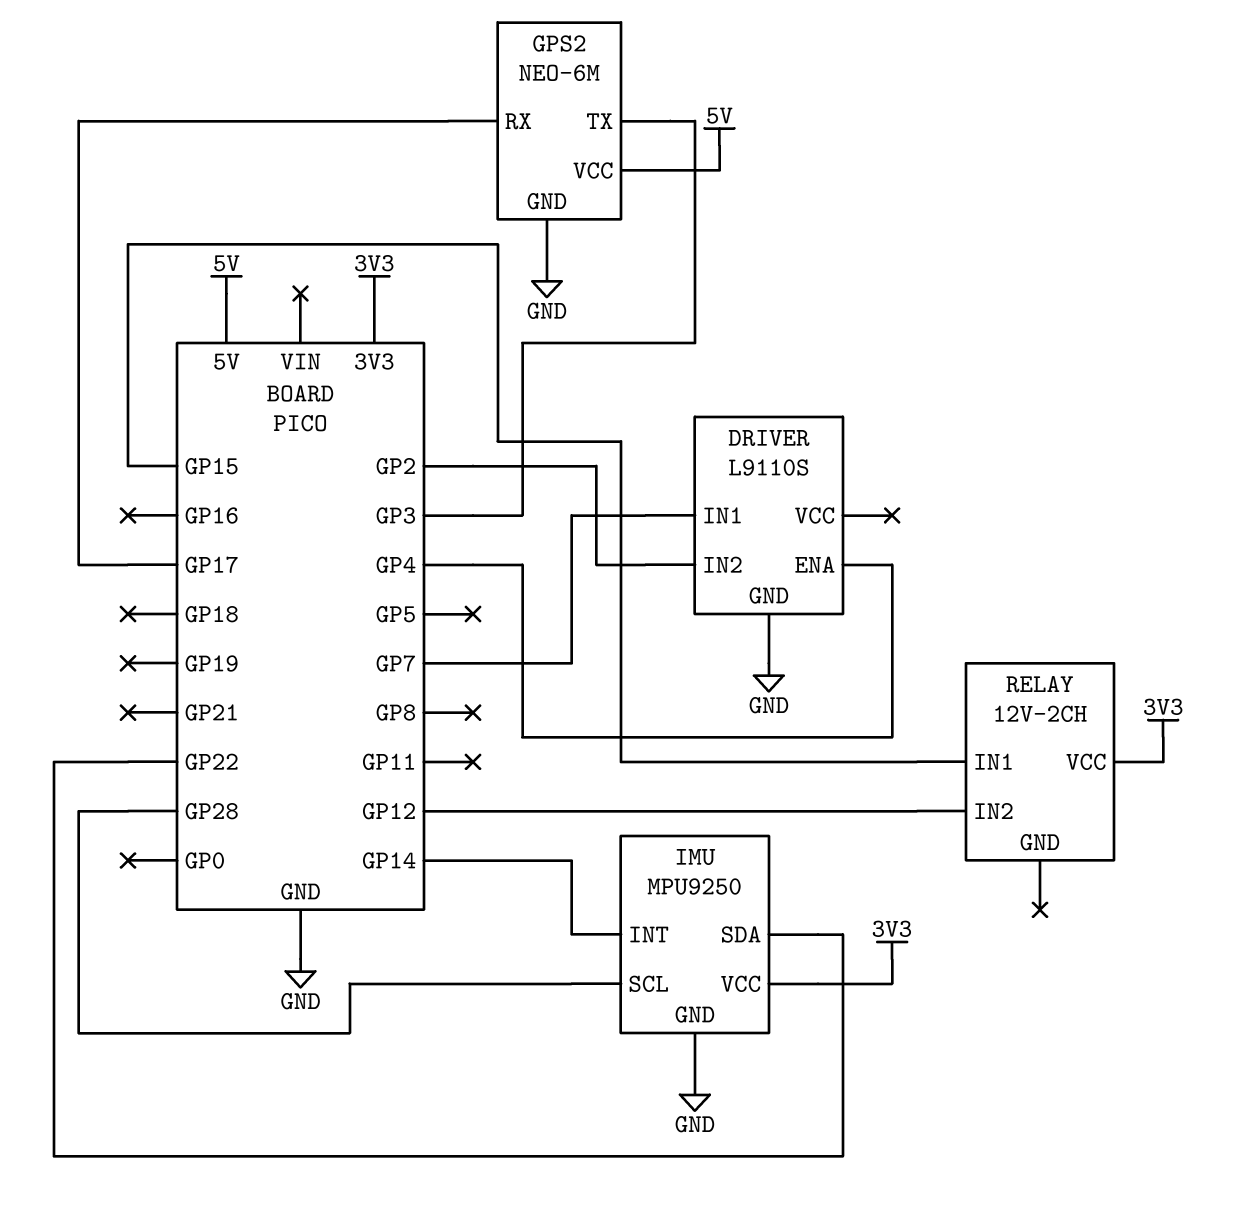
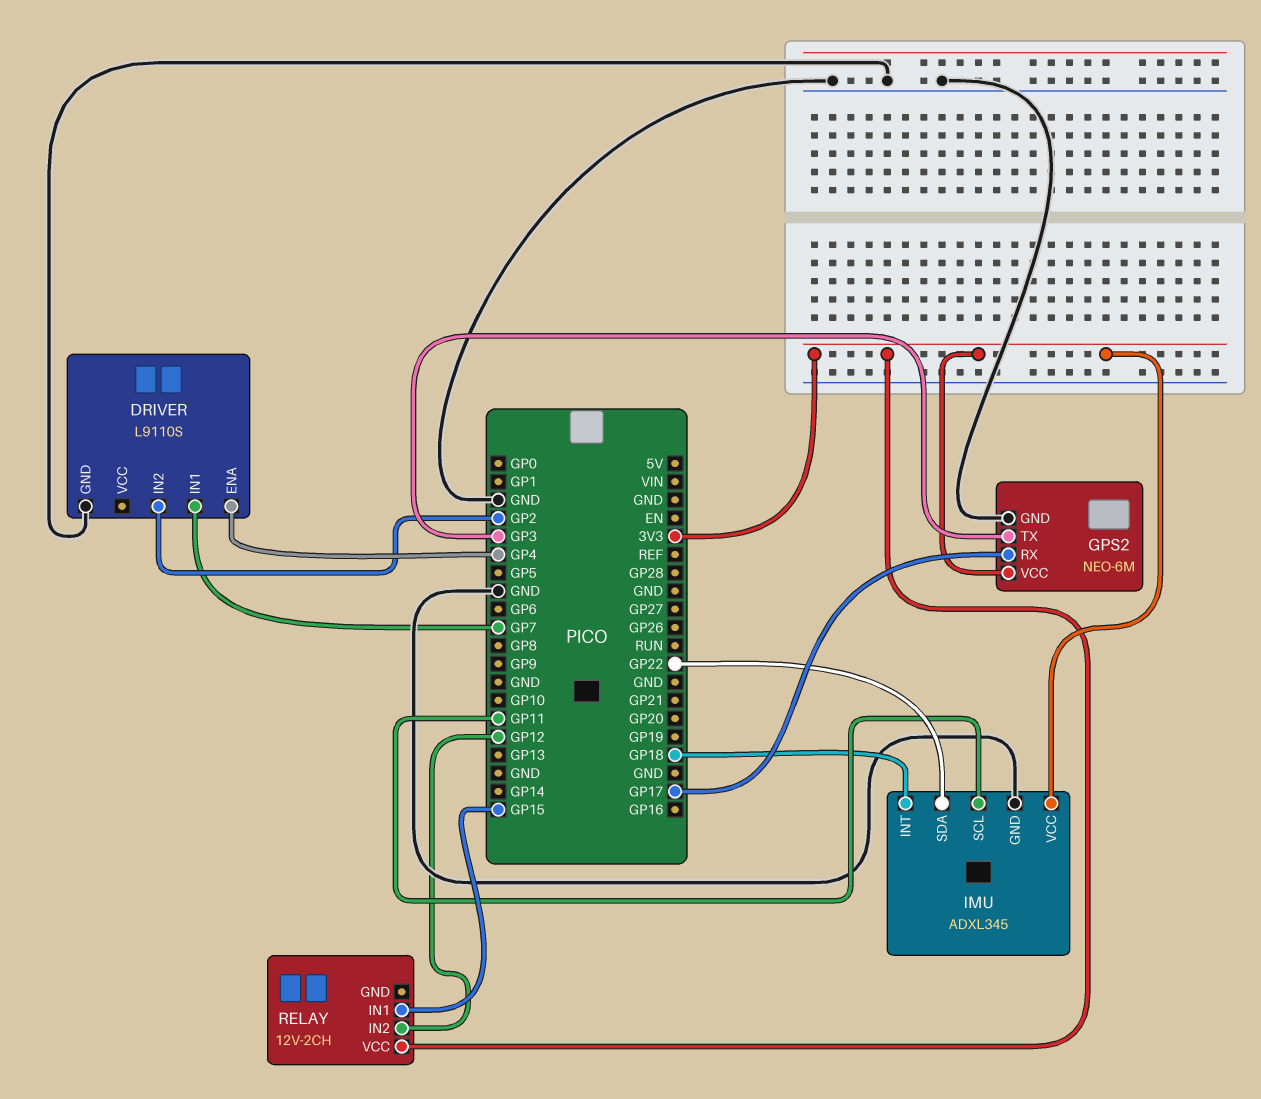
GPS2 pin VCC: 5V -> 3V3
IMU: MPU9250 -> ADXL345
IMU pin INT: GP14 -> GP18
IMU pin SCL: GP28 -> GP11

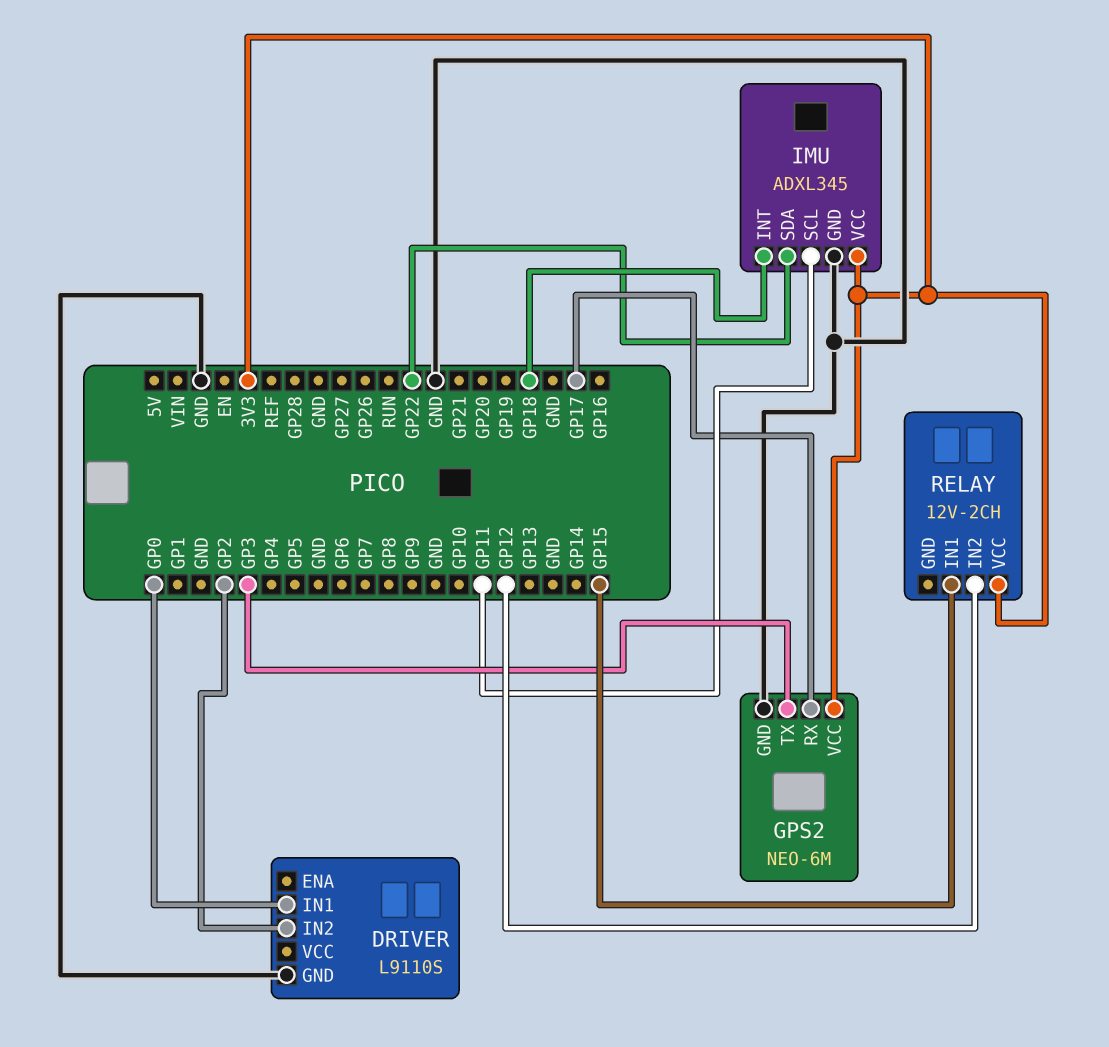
DRIVER pin ENA: GP4 -> none
DRIVER pin IN1: GP7 -> GP0

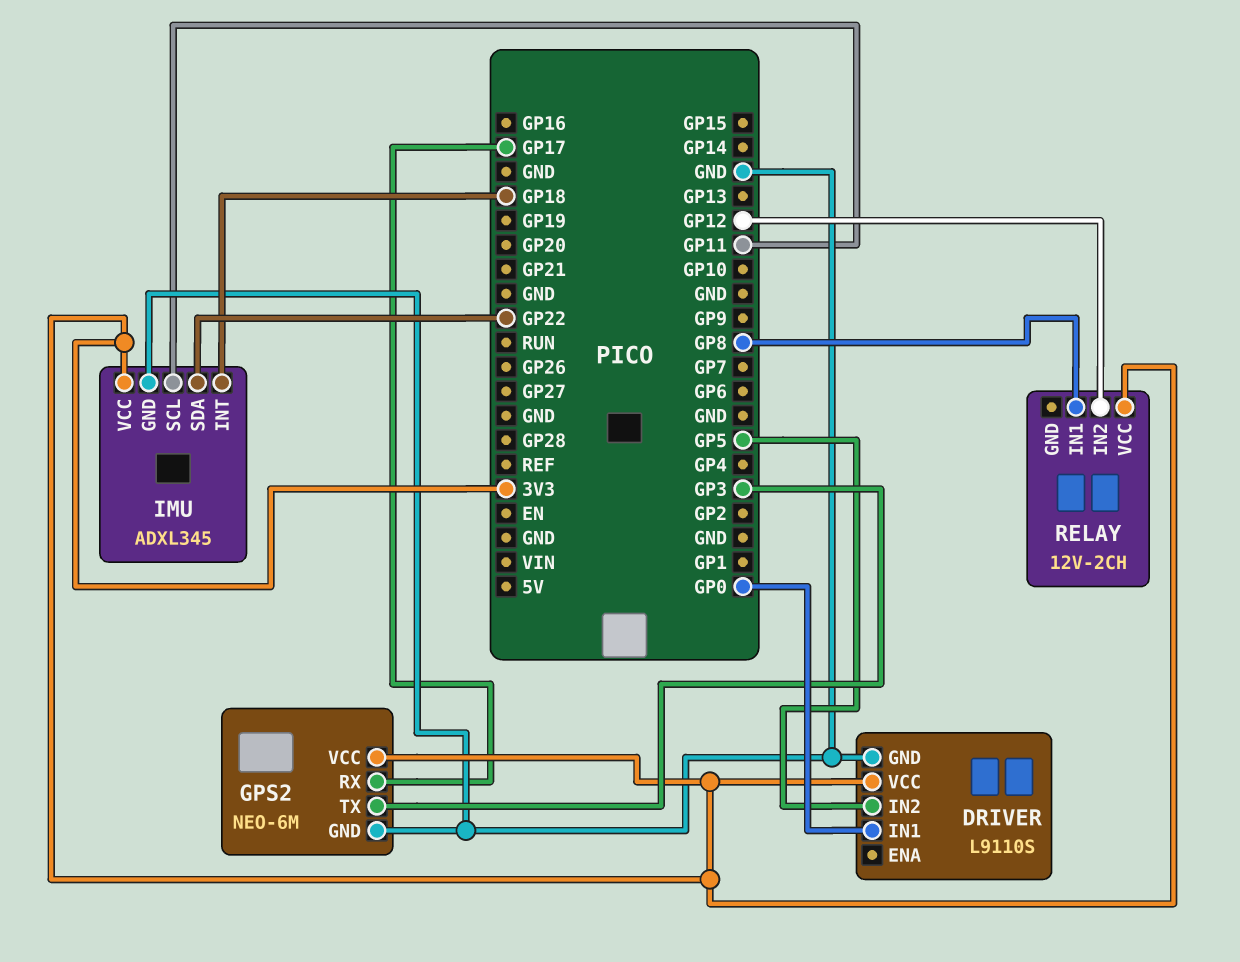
DRIVER pin IN2: GP2 -> GP5
DRIVER pin VCC: none -> 3V3
RELAY pin IN1: GP15 -> GP8

